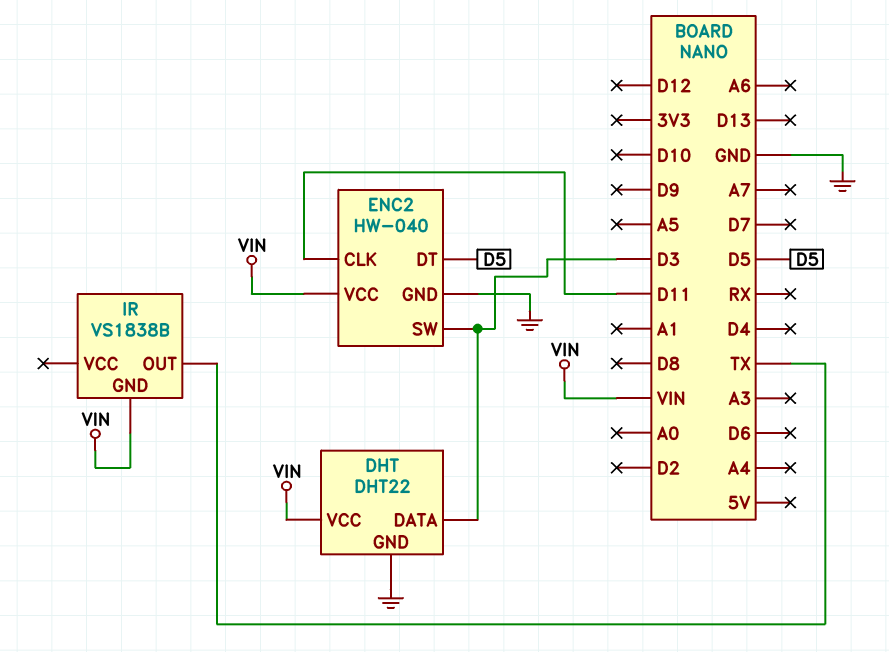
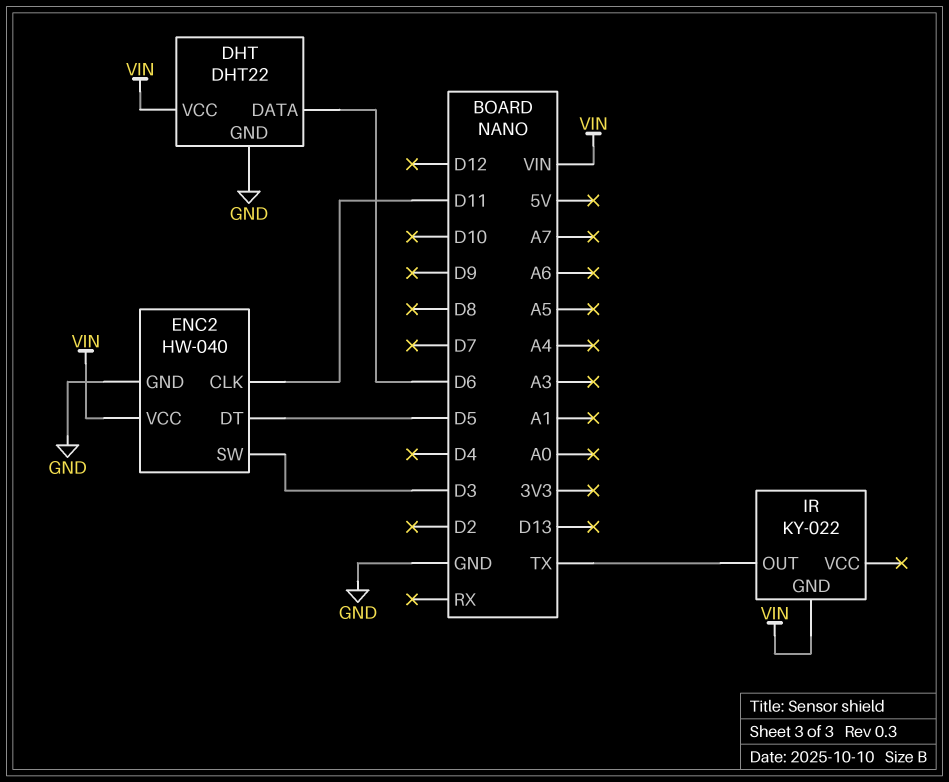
DHT pin DATA: D3 -> D6
IR: VS1838B -> KY-022

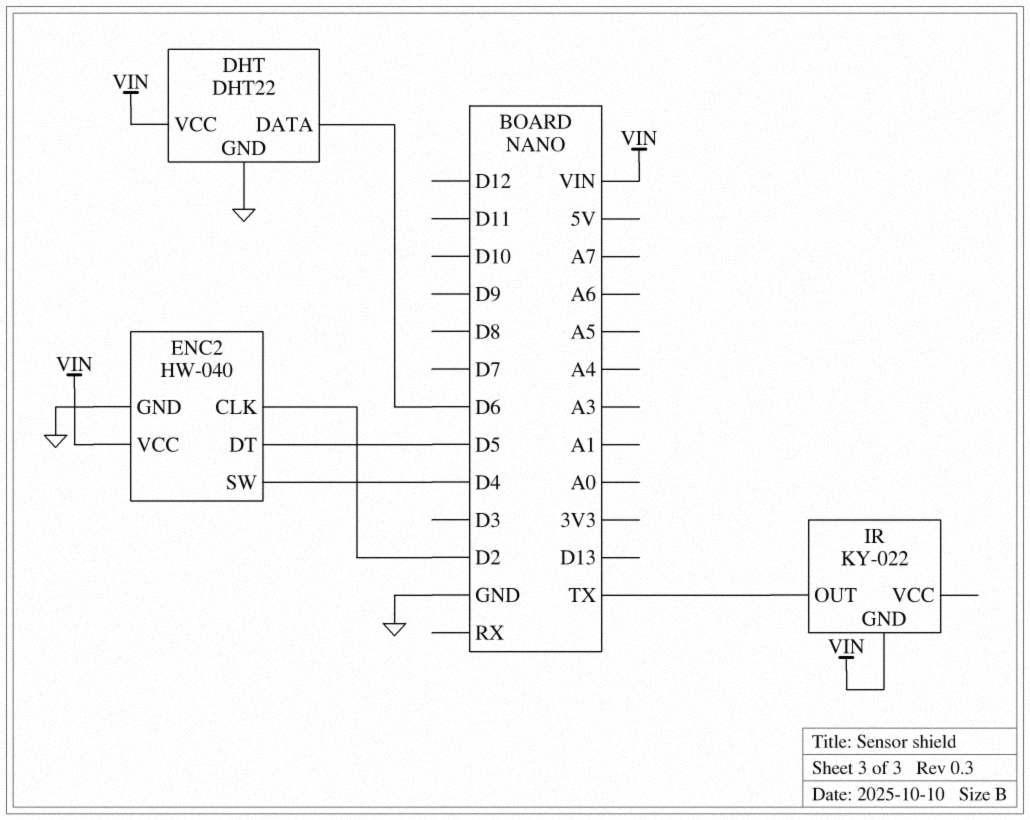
ENC2 pin CLK: D11 -> D2
ENC2 pin SW: D3 -> D4

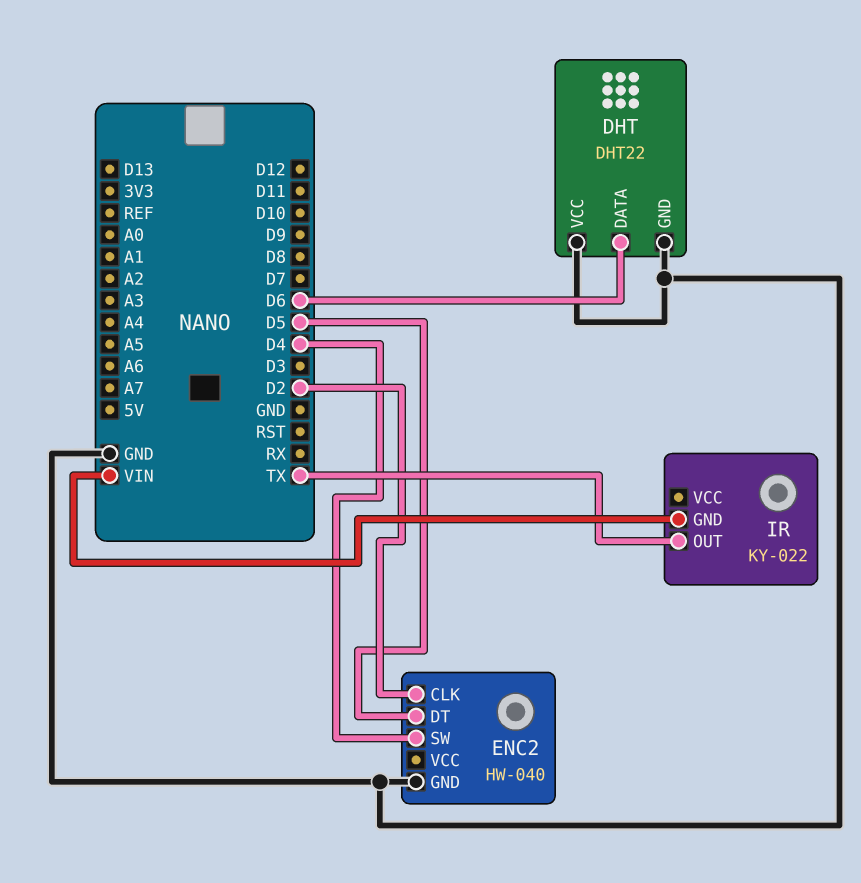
DHT pin VCC: VIN -> GND
ENC2 pin VCC: VIN -> none

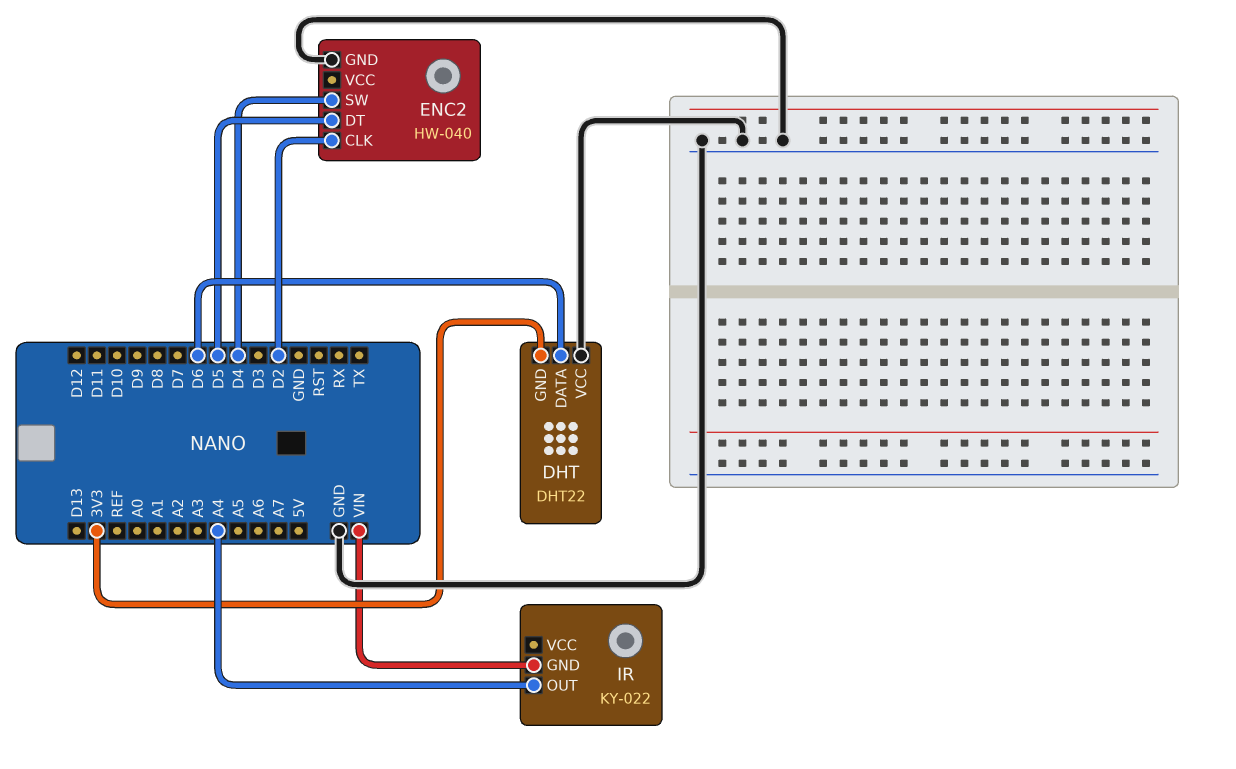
DHT pin GND: GND -> 3V3
IR pin OUT: TX -> A4

